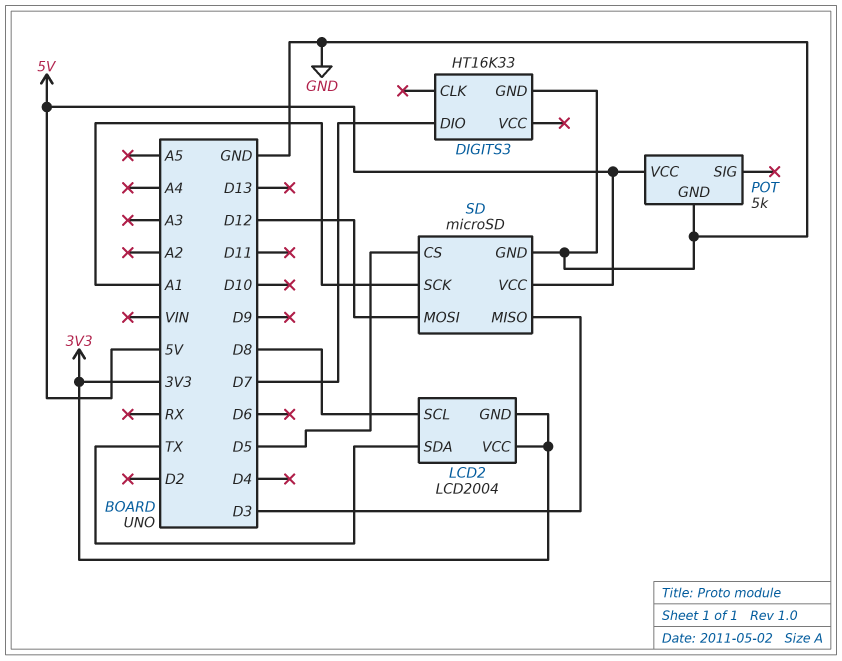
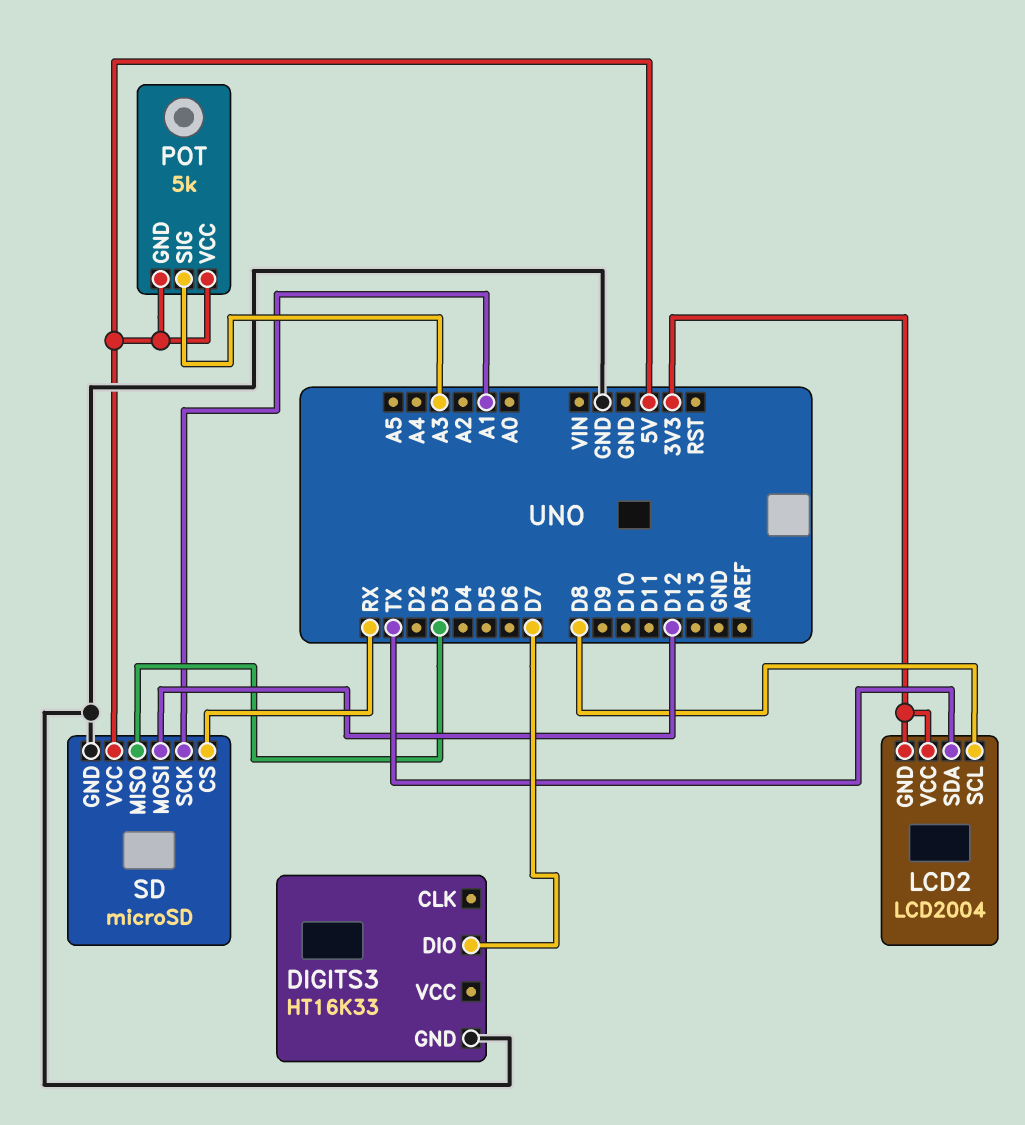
POT pin GND: GND -> 5V
POT pin SIG: none -> A3
SD pin CS: D5 -> RX

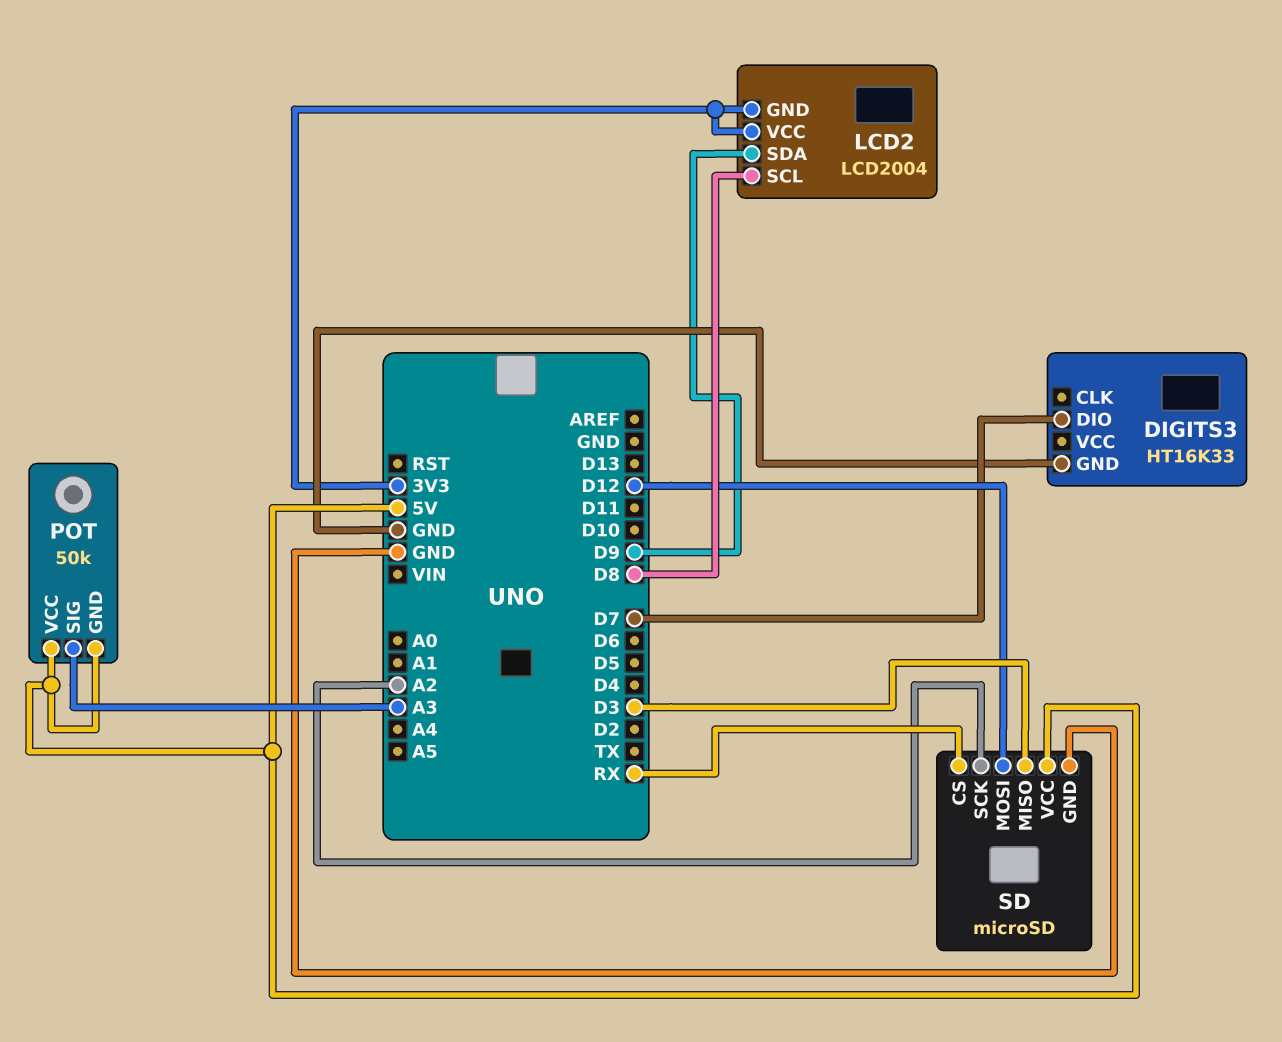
LCD2 pin SDA: TX -> D9
POT: 5k -> 50k
SD pin SCK: A1 -> A2

